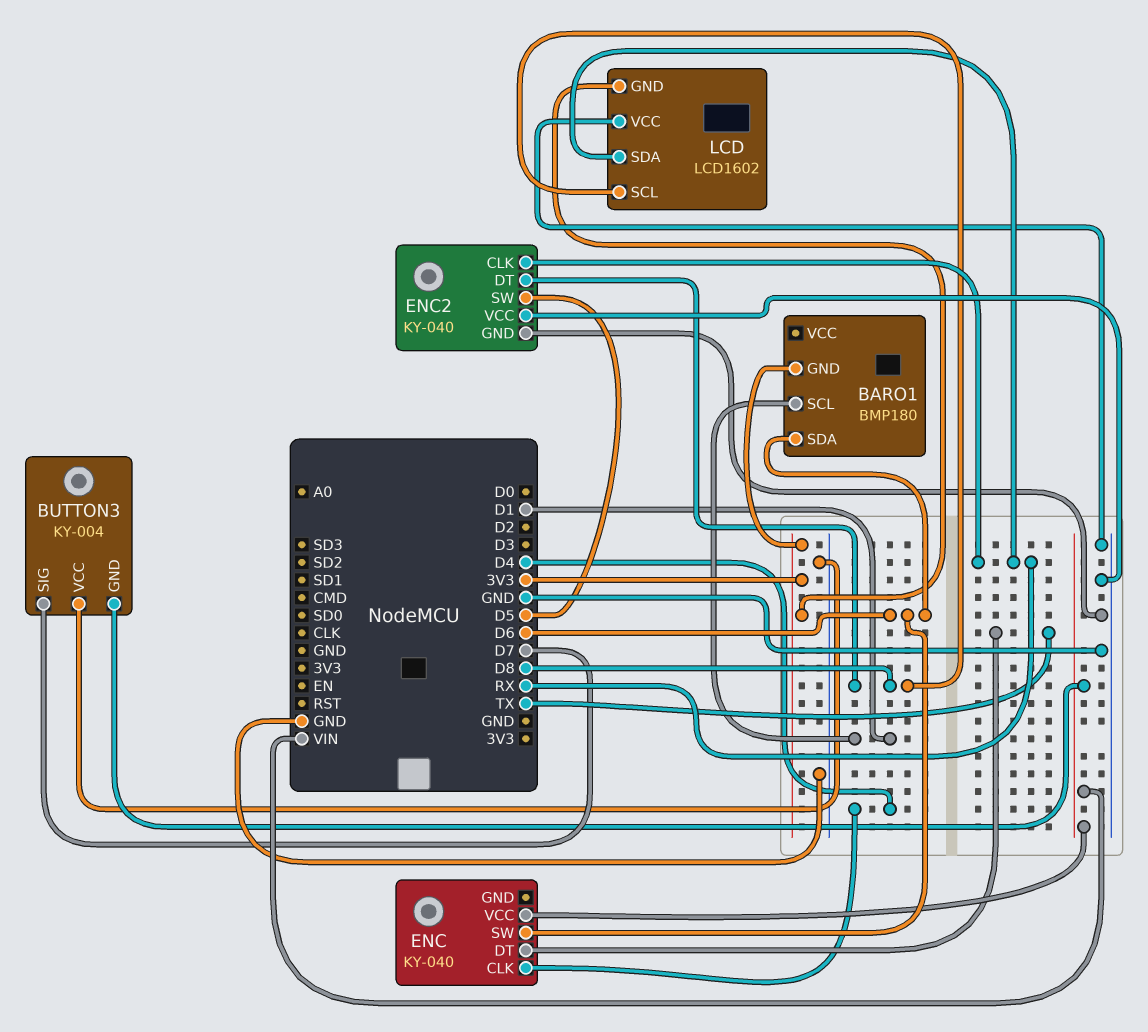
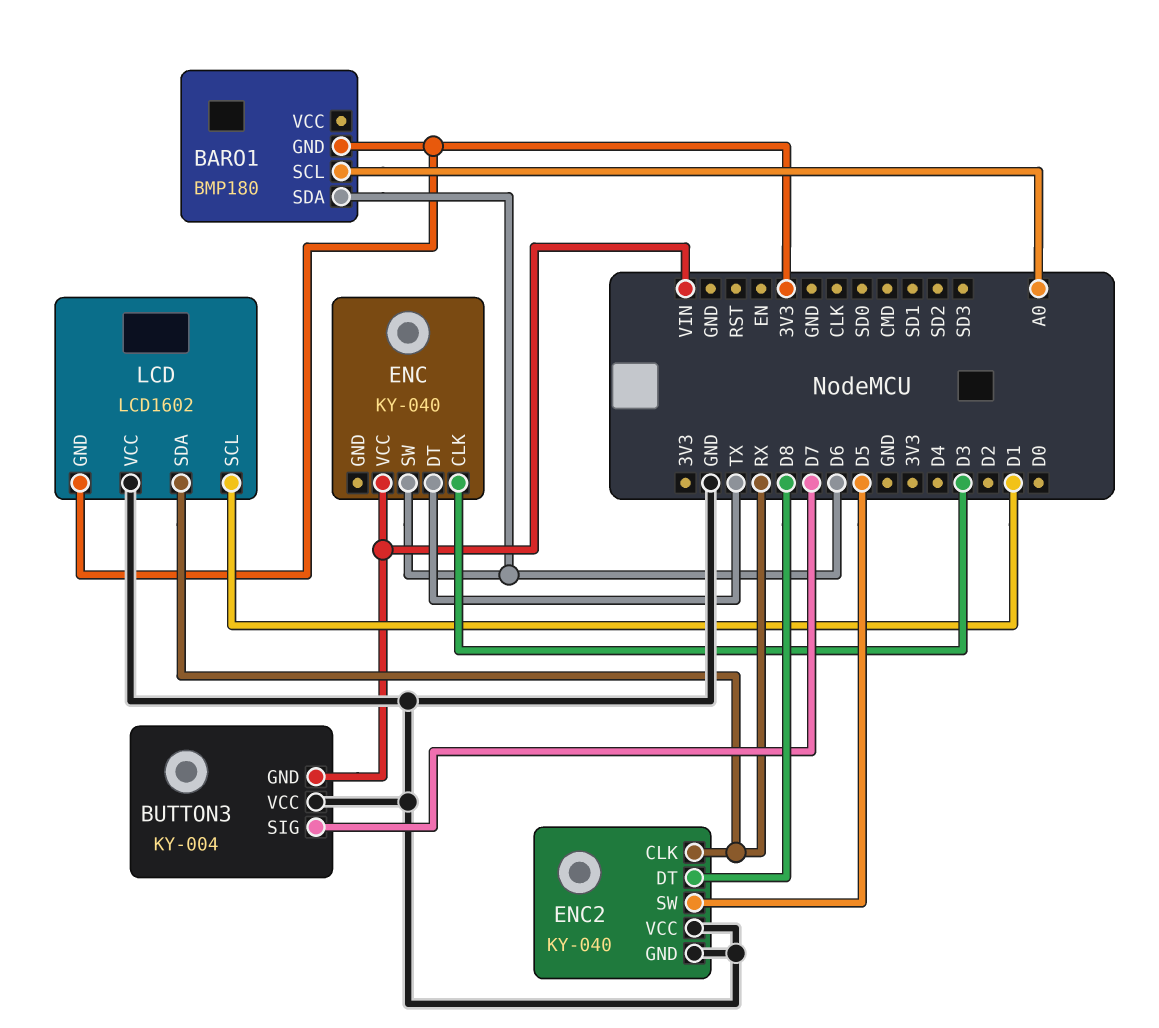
BARO1 pin SCL: D1 -> A0
ENC pin CLK: D4 -> D3
LCD pin SCL: D8 -> D1

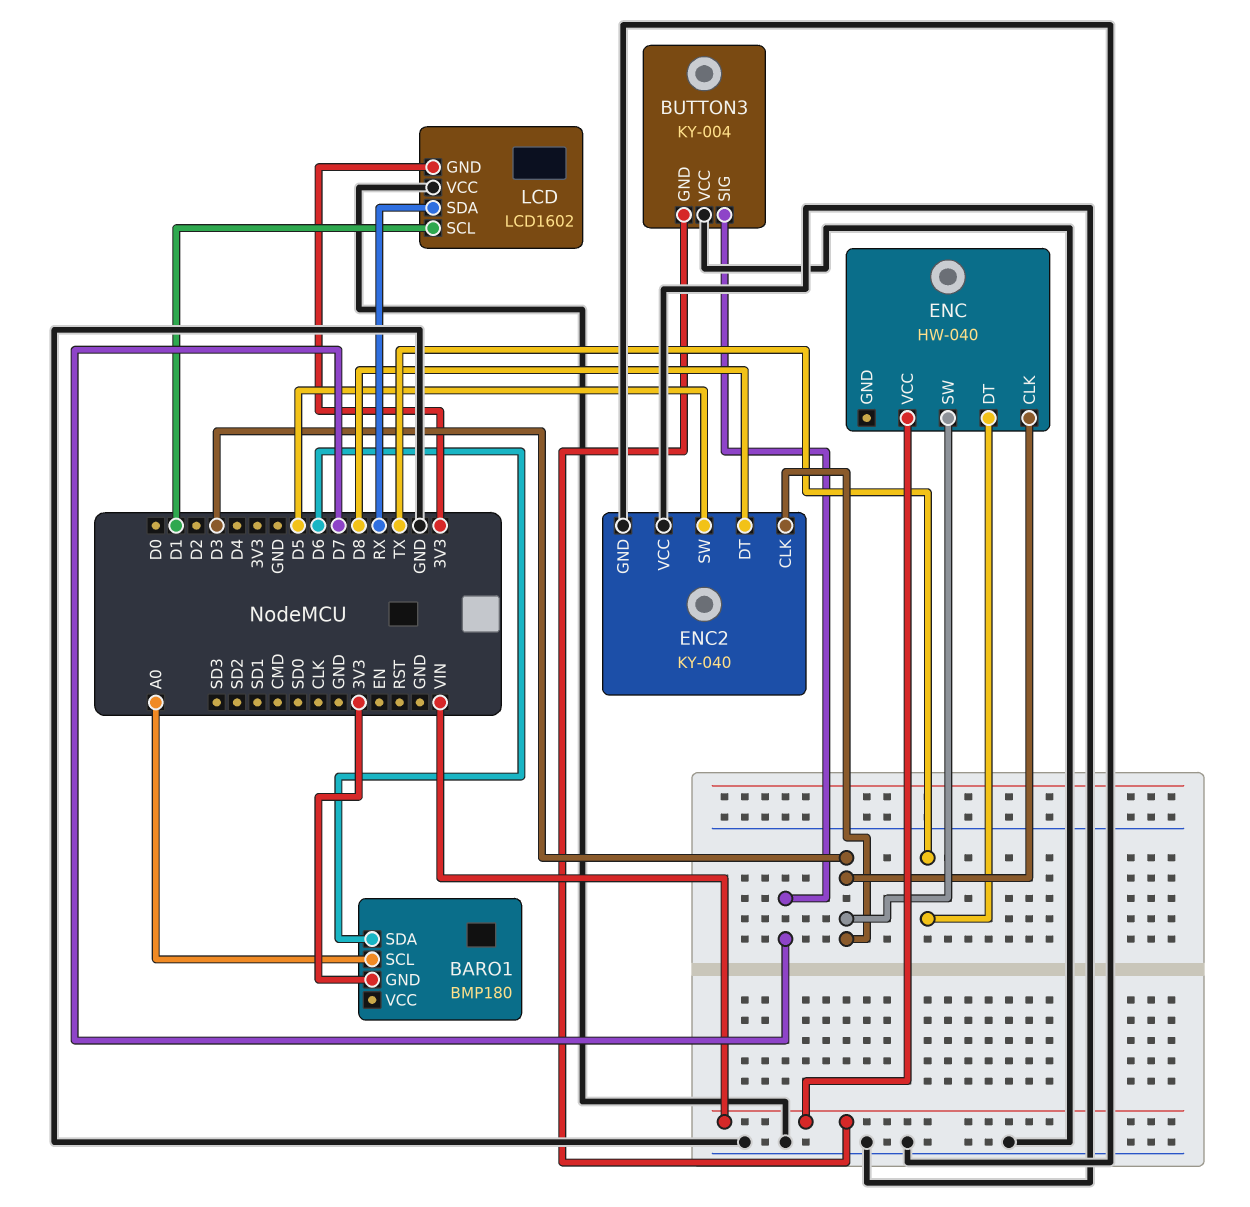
ENC: KY-040 -> HW-040
ENC pin SW: D6 -> D3
ENC2 pin CLK: RX -> D3

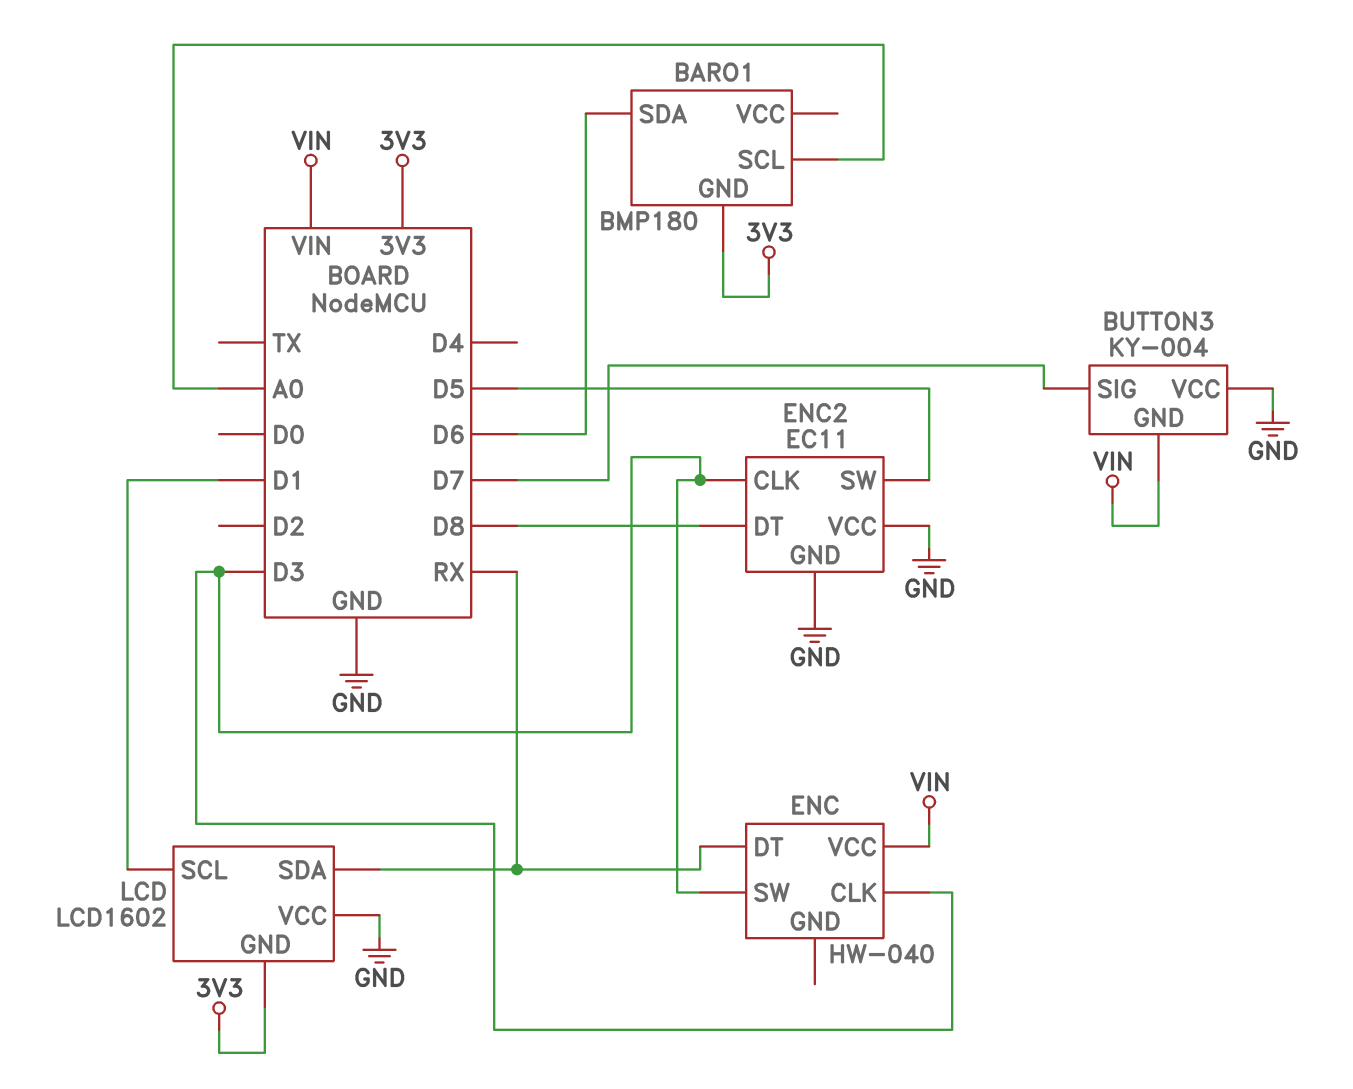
ENC pin DT: TX -> RX
ENC2: KY-040 -> EC11

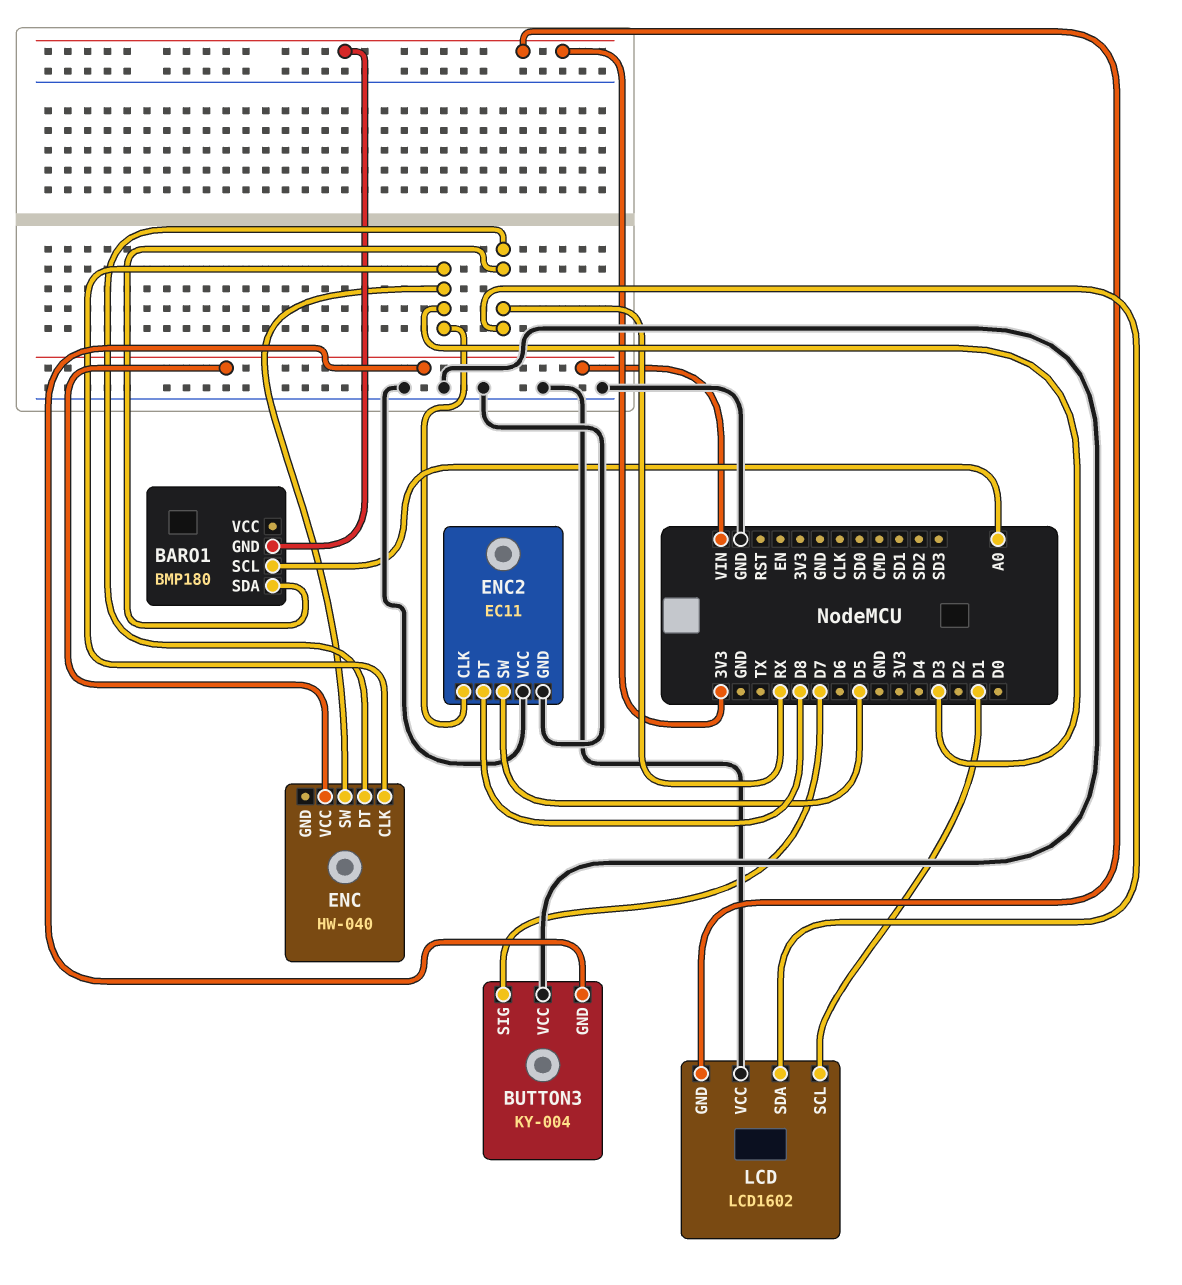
BARO1 pin SDA: D6 -> RX

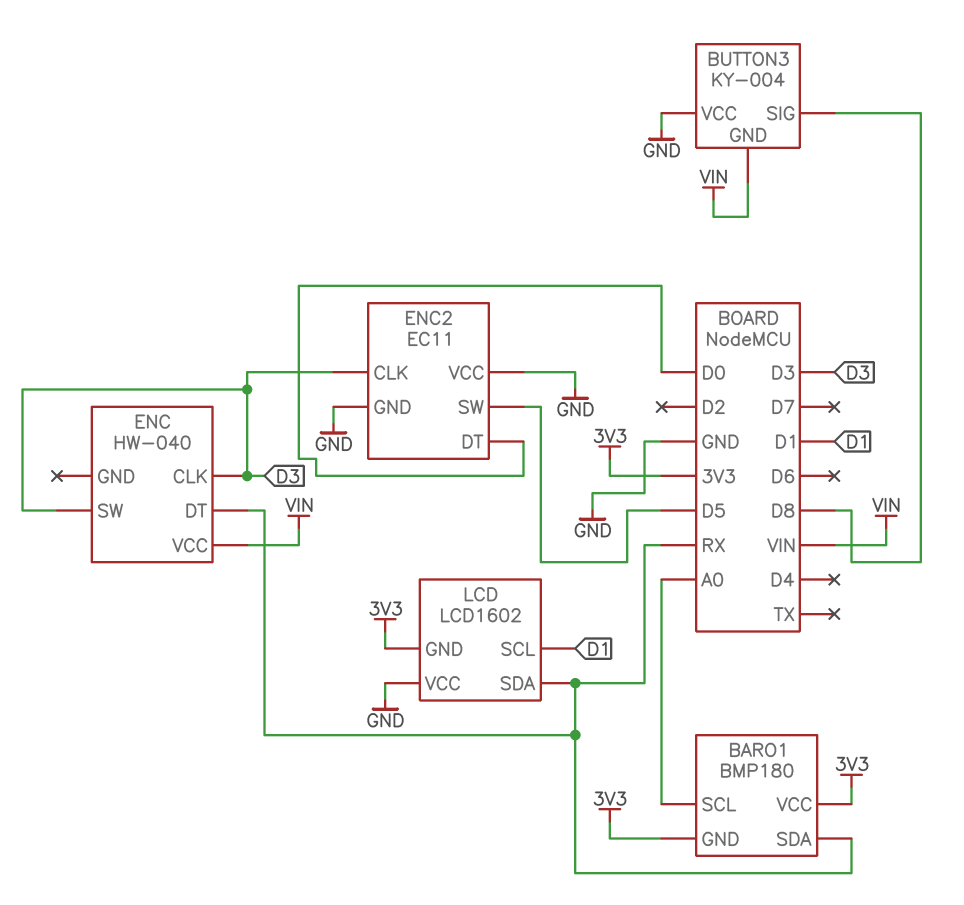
BARO1 pin VCC: none -> 3V3
BUTTON3 pin SIG: D7 -> D8
ENC2 pin DT: D8 -> D0

